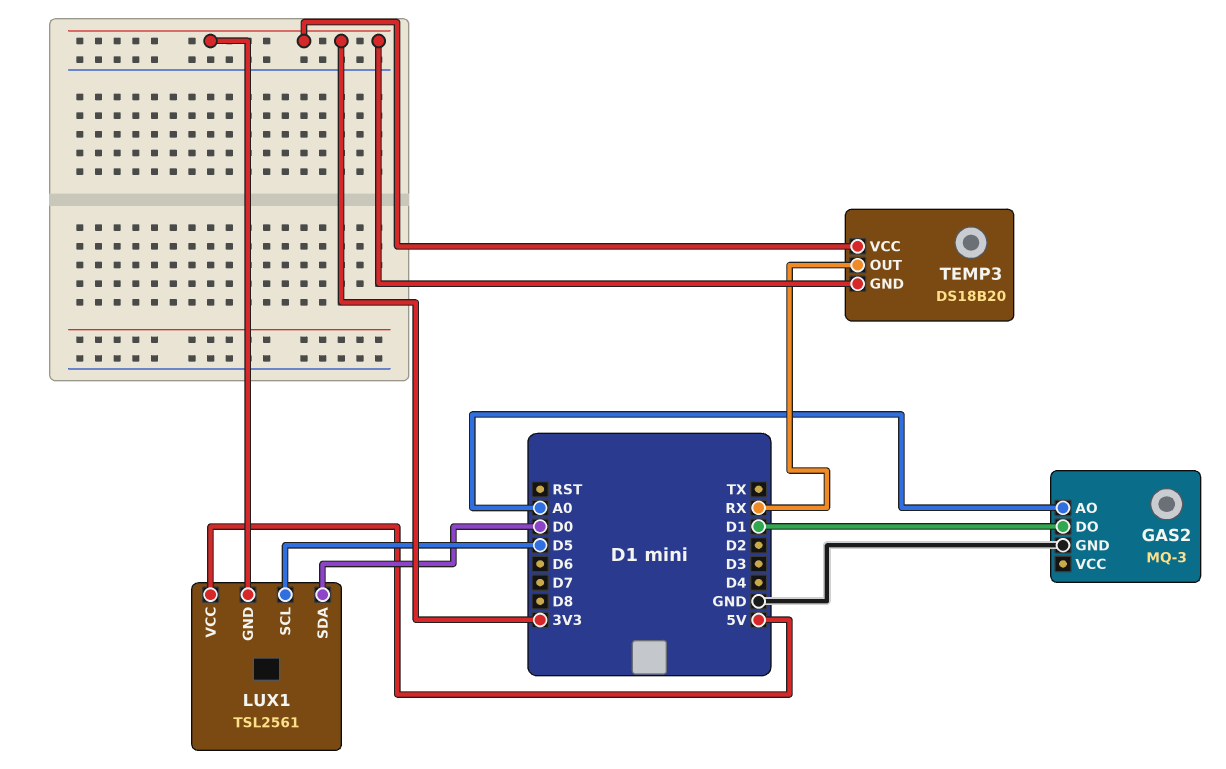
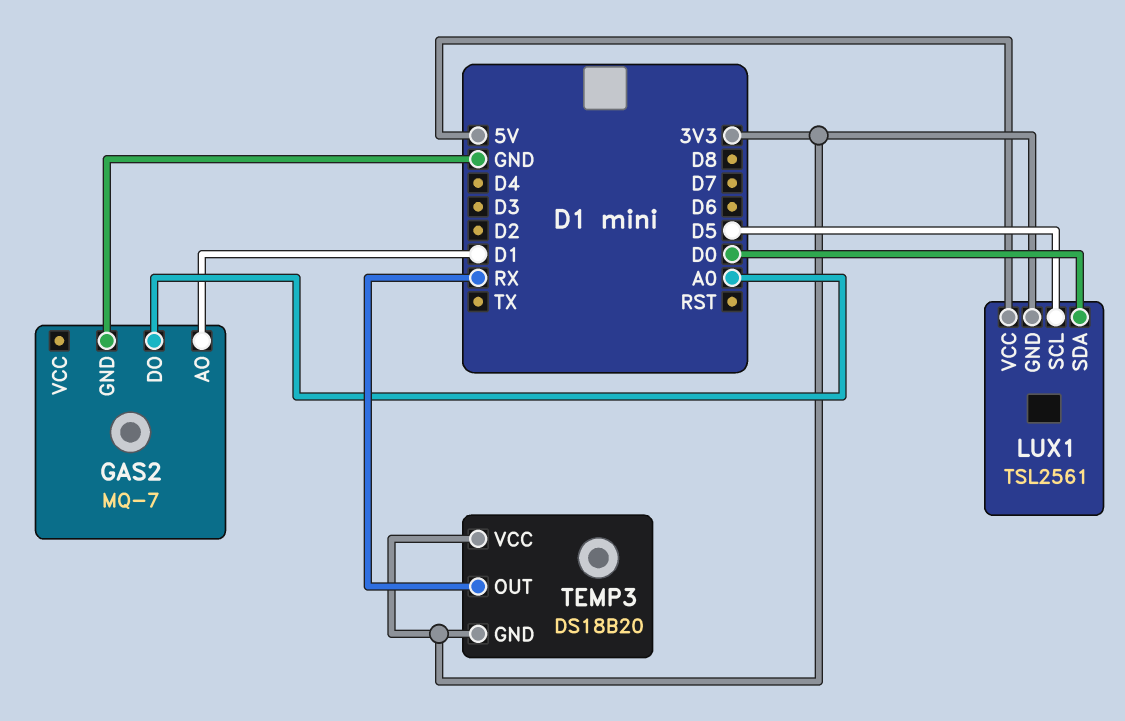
GAS2: MQ-3 -> MQ-7
GAS2 pin AO: A0 -> D1
GAS2 pin DO: D1 -> A0

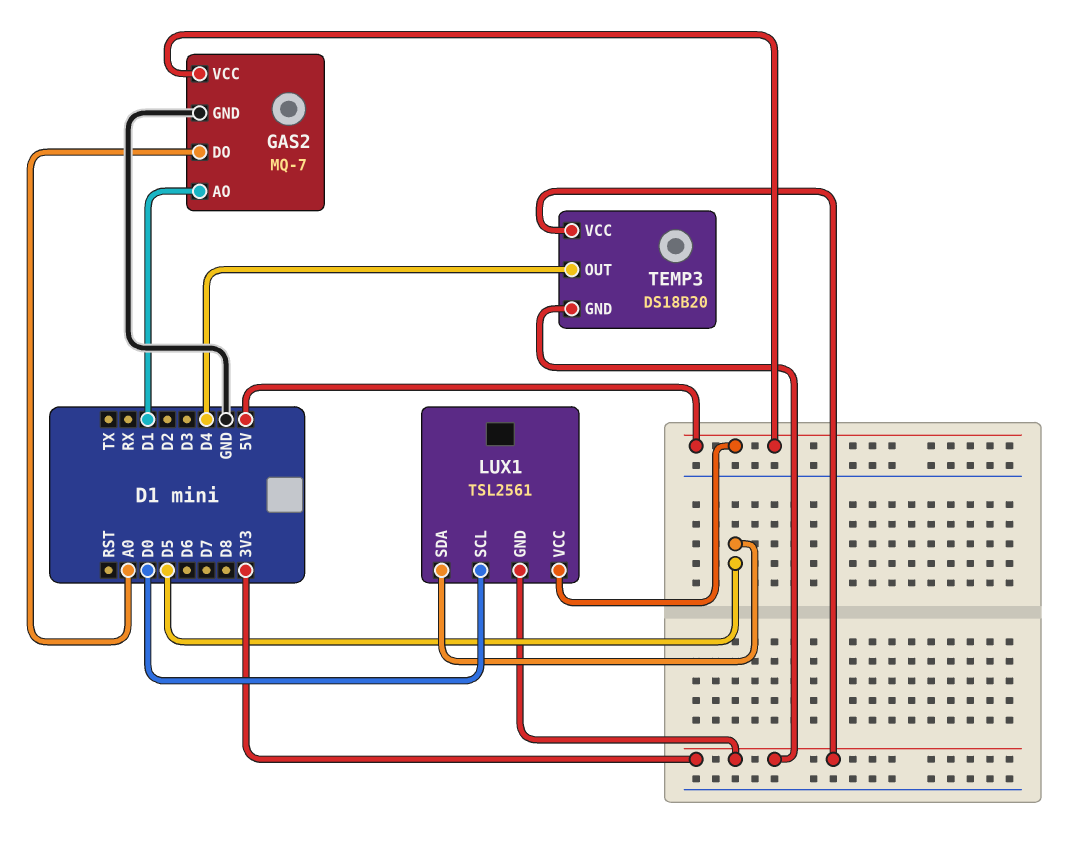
GAS2 pin VCC: none -> 5V
LUX1 pin SCL: D5 -> D0
LUX1 pin SDA: D0 -> D5
TEMP3 pin OUT: RX -> D4

